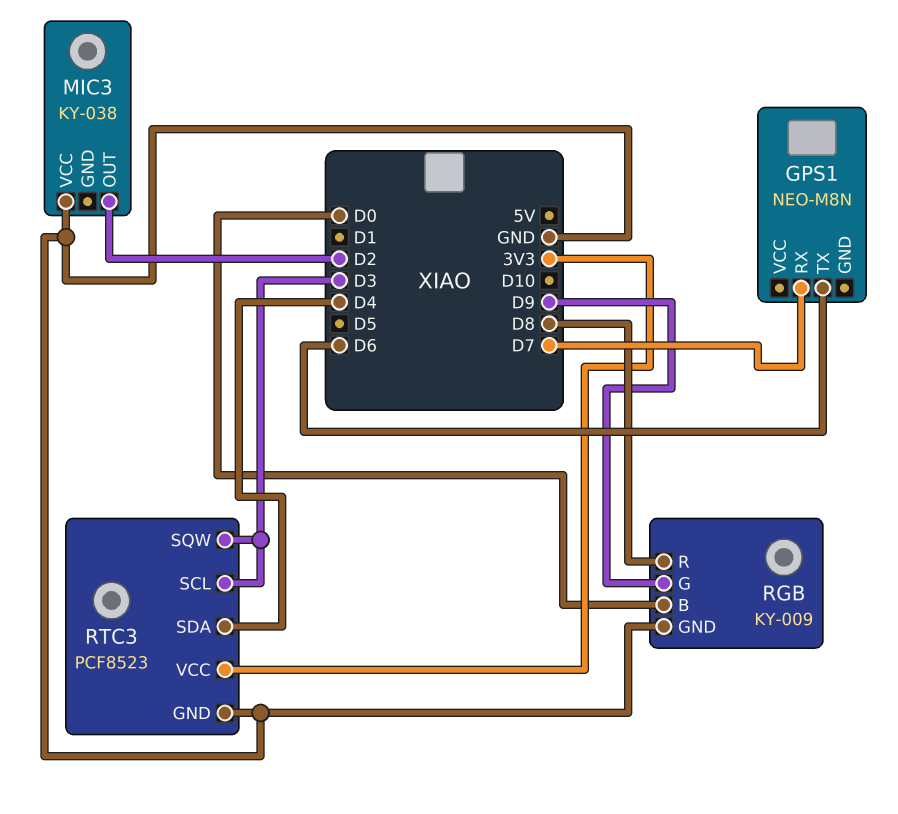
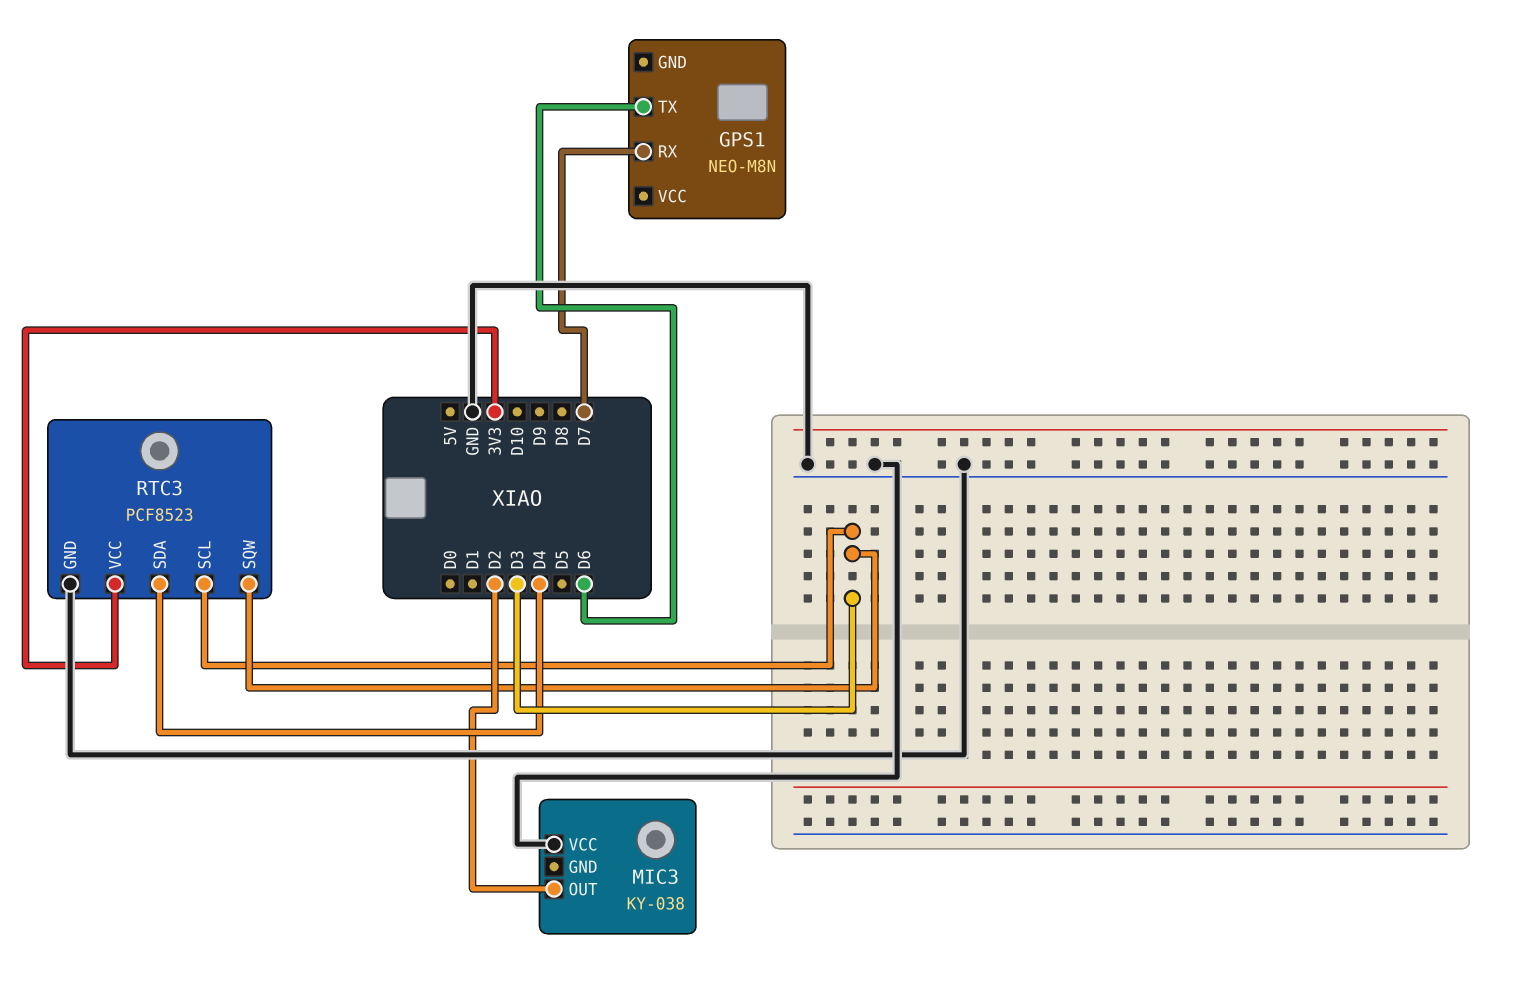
RGB: KY-009 -> none
RGB pin B: D0 -> none
RGB pin G: D9 -> none
RGB pin GND: GND -> none
RGB pin R: D8 -> none

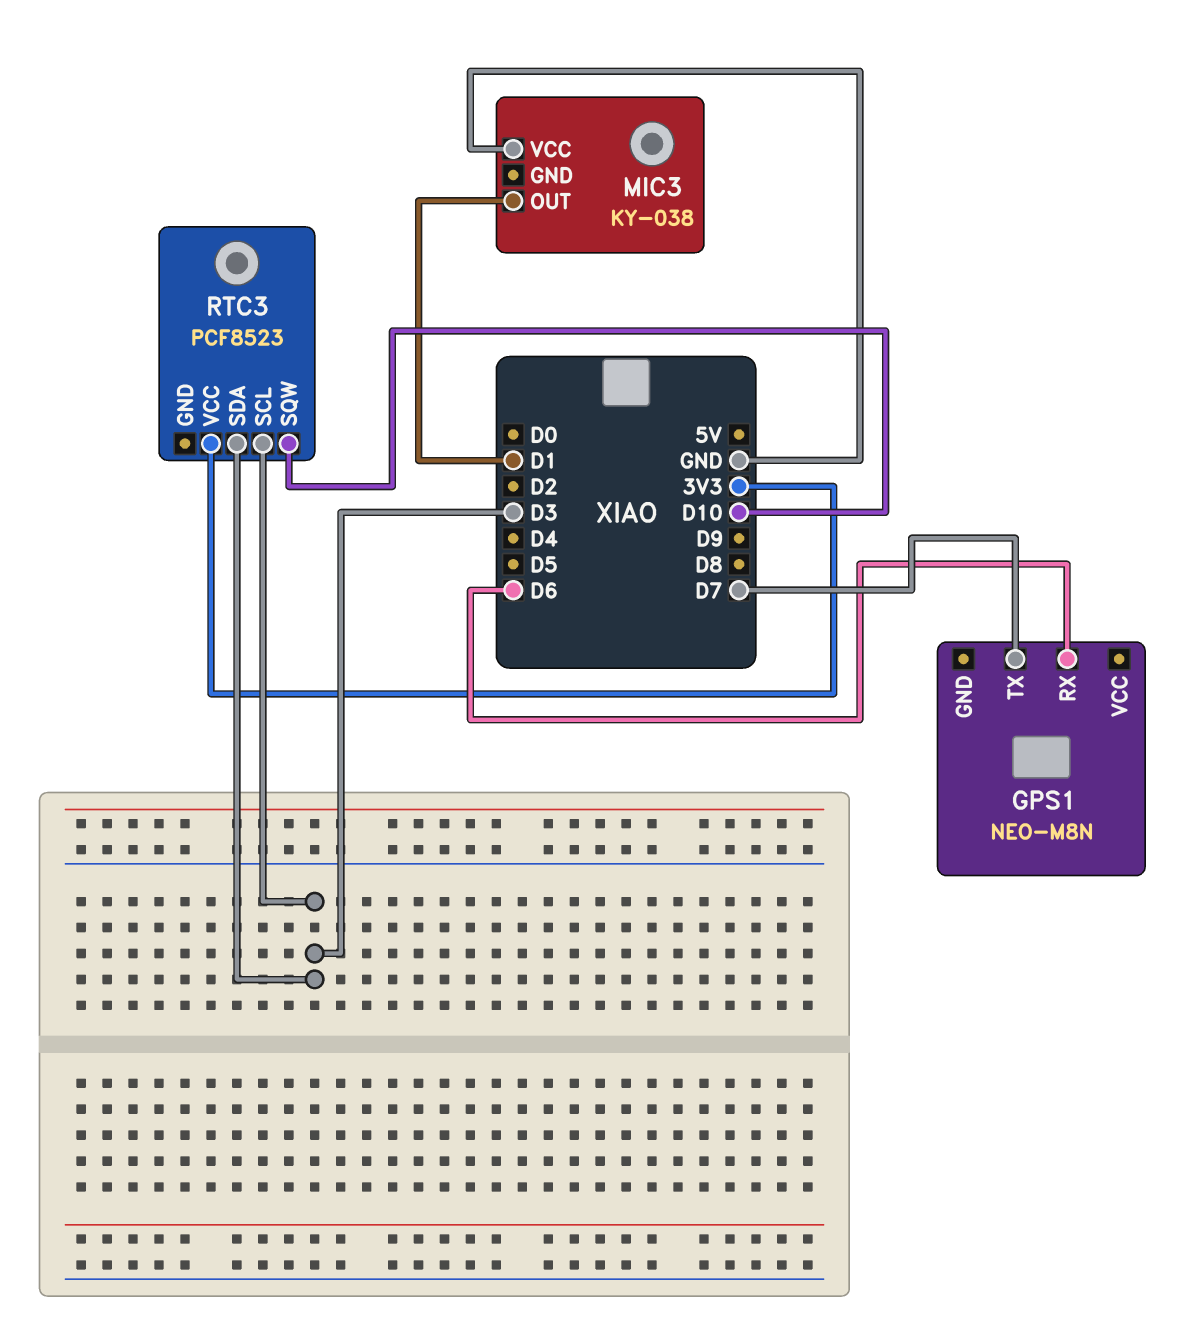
GPS1 pin RX: D7 -> D6
GPS1 pin TX: D6 -> D7
MIC3 pin OUT: D2 -> D1
RTC3 pin GND: GND -> none
RTC3 pin SDA: D4 -> D3
RTC3 pin SQW: D3 -> D10

